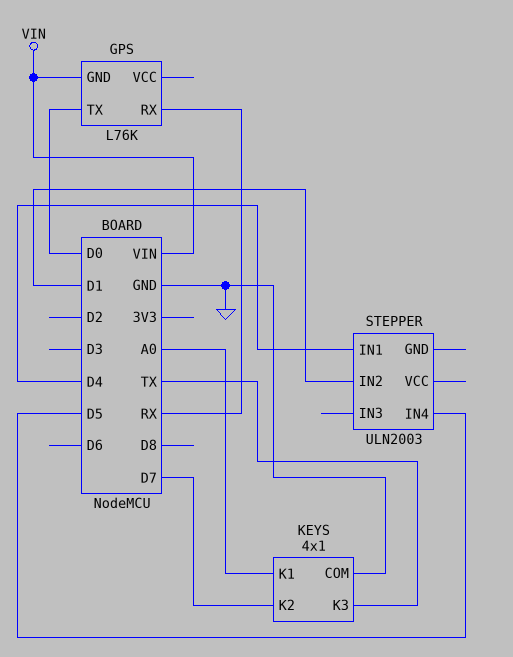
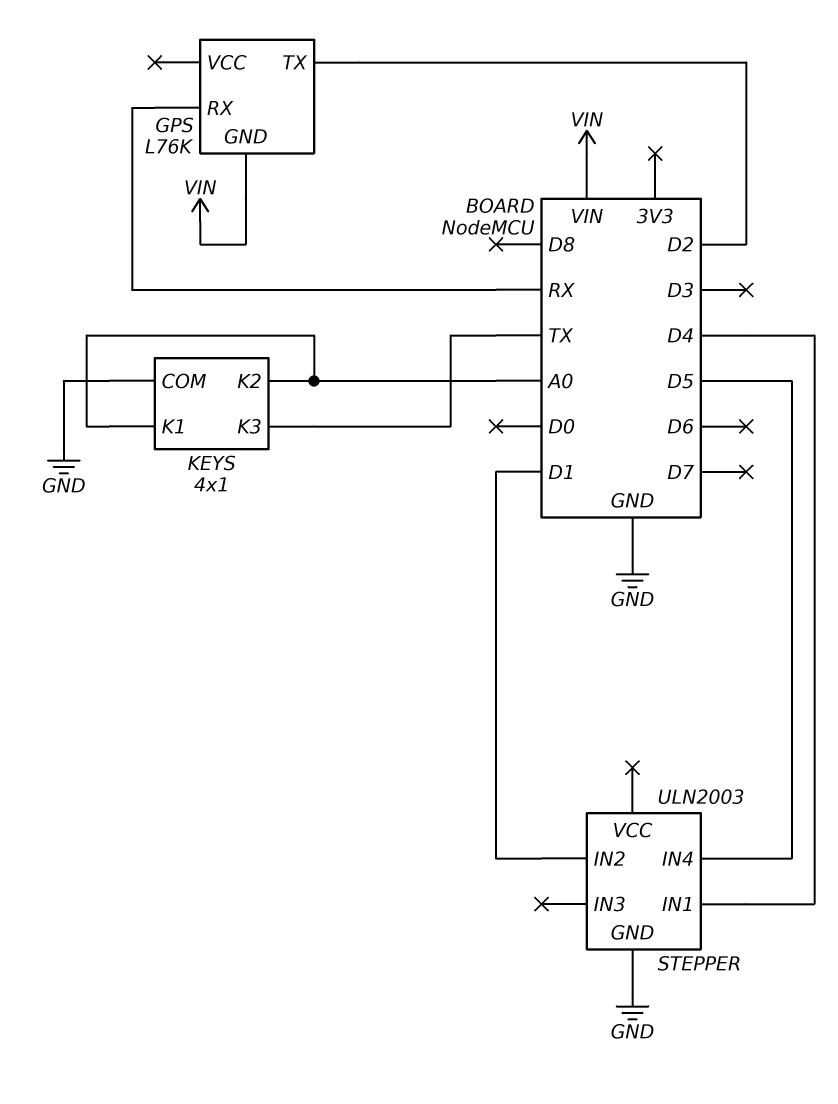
GPS pin TX: D0 -> D2
KEYS pin K2: D7 -> A0
STEPPER pin GND: none -> GND

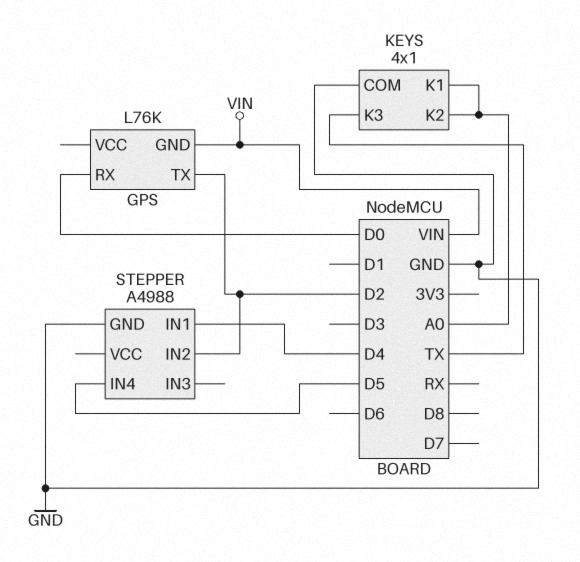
GPS pin RX: RX -> D0
STEPPER: ULN2003 -> A4988
STEPPER pin IN2: D1 -> D2

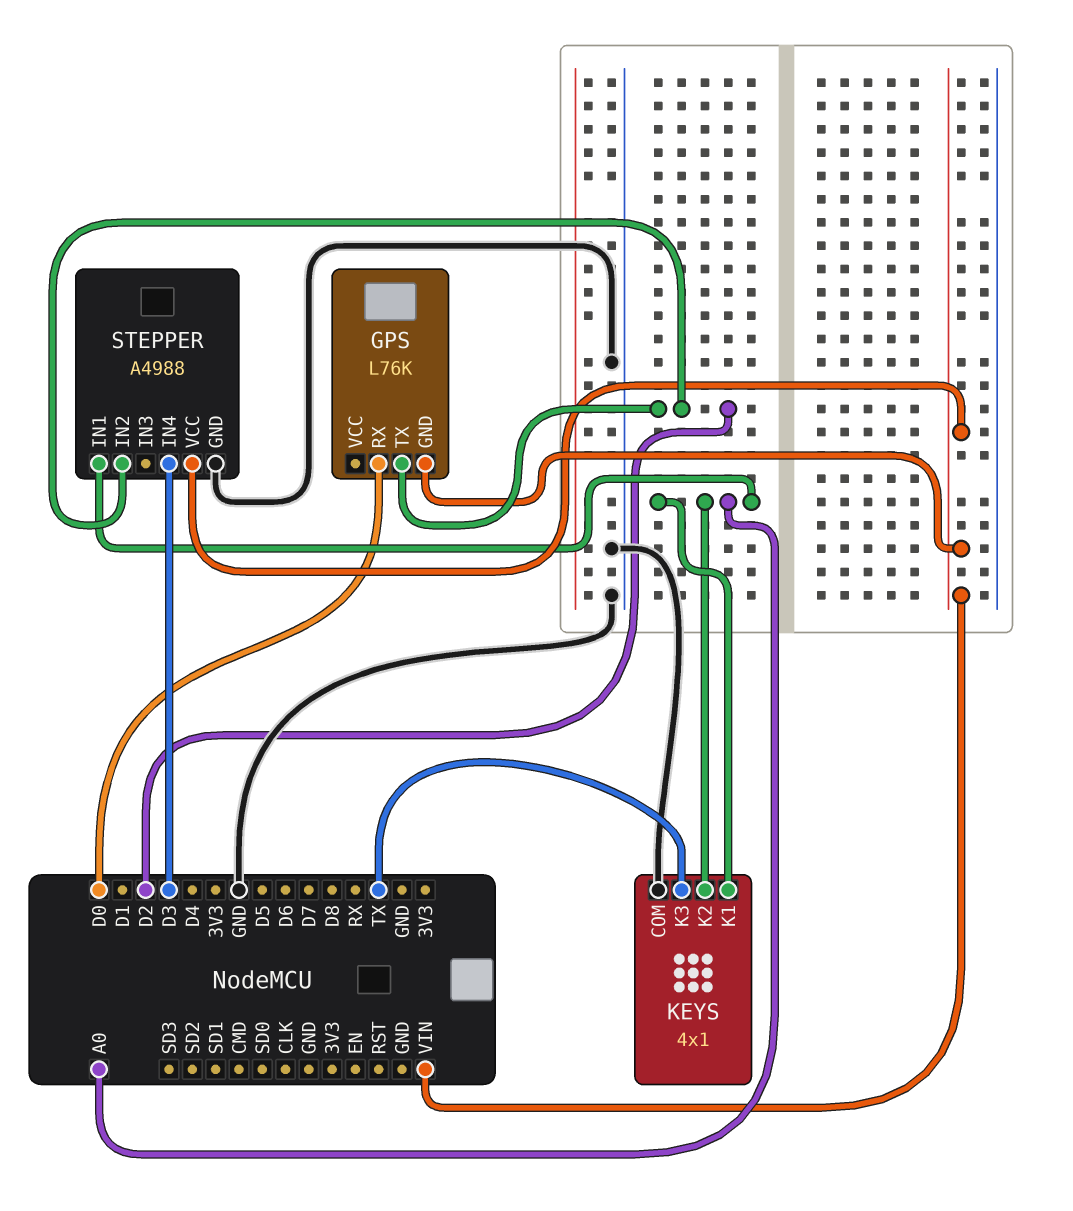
STEPPER pin IN1: D4 -> A0
STEPPER pin IN4: D5 -> D3
STEPPER pin VCC: none -> VIN

